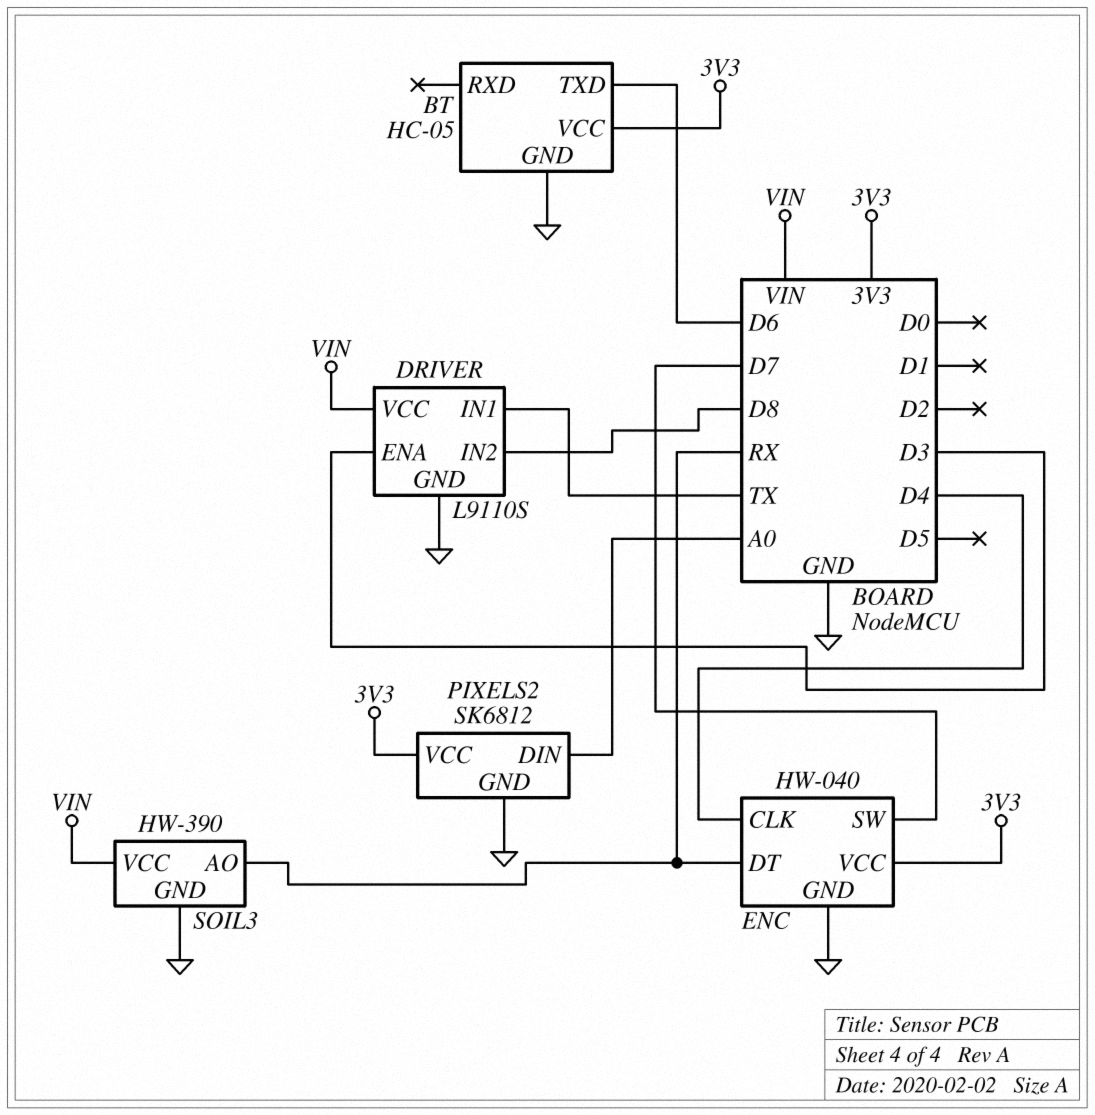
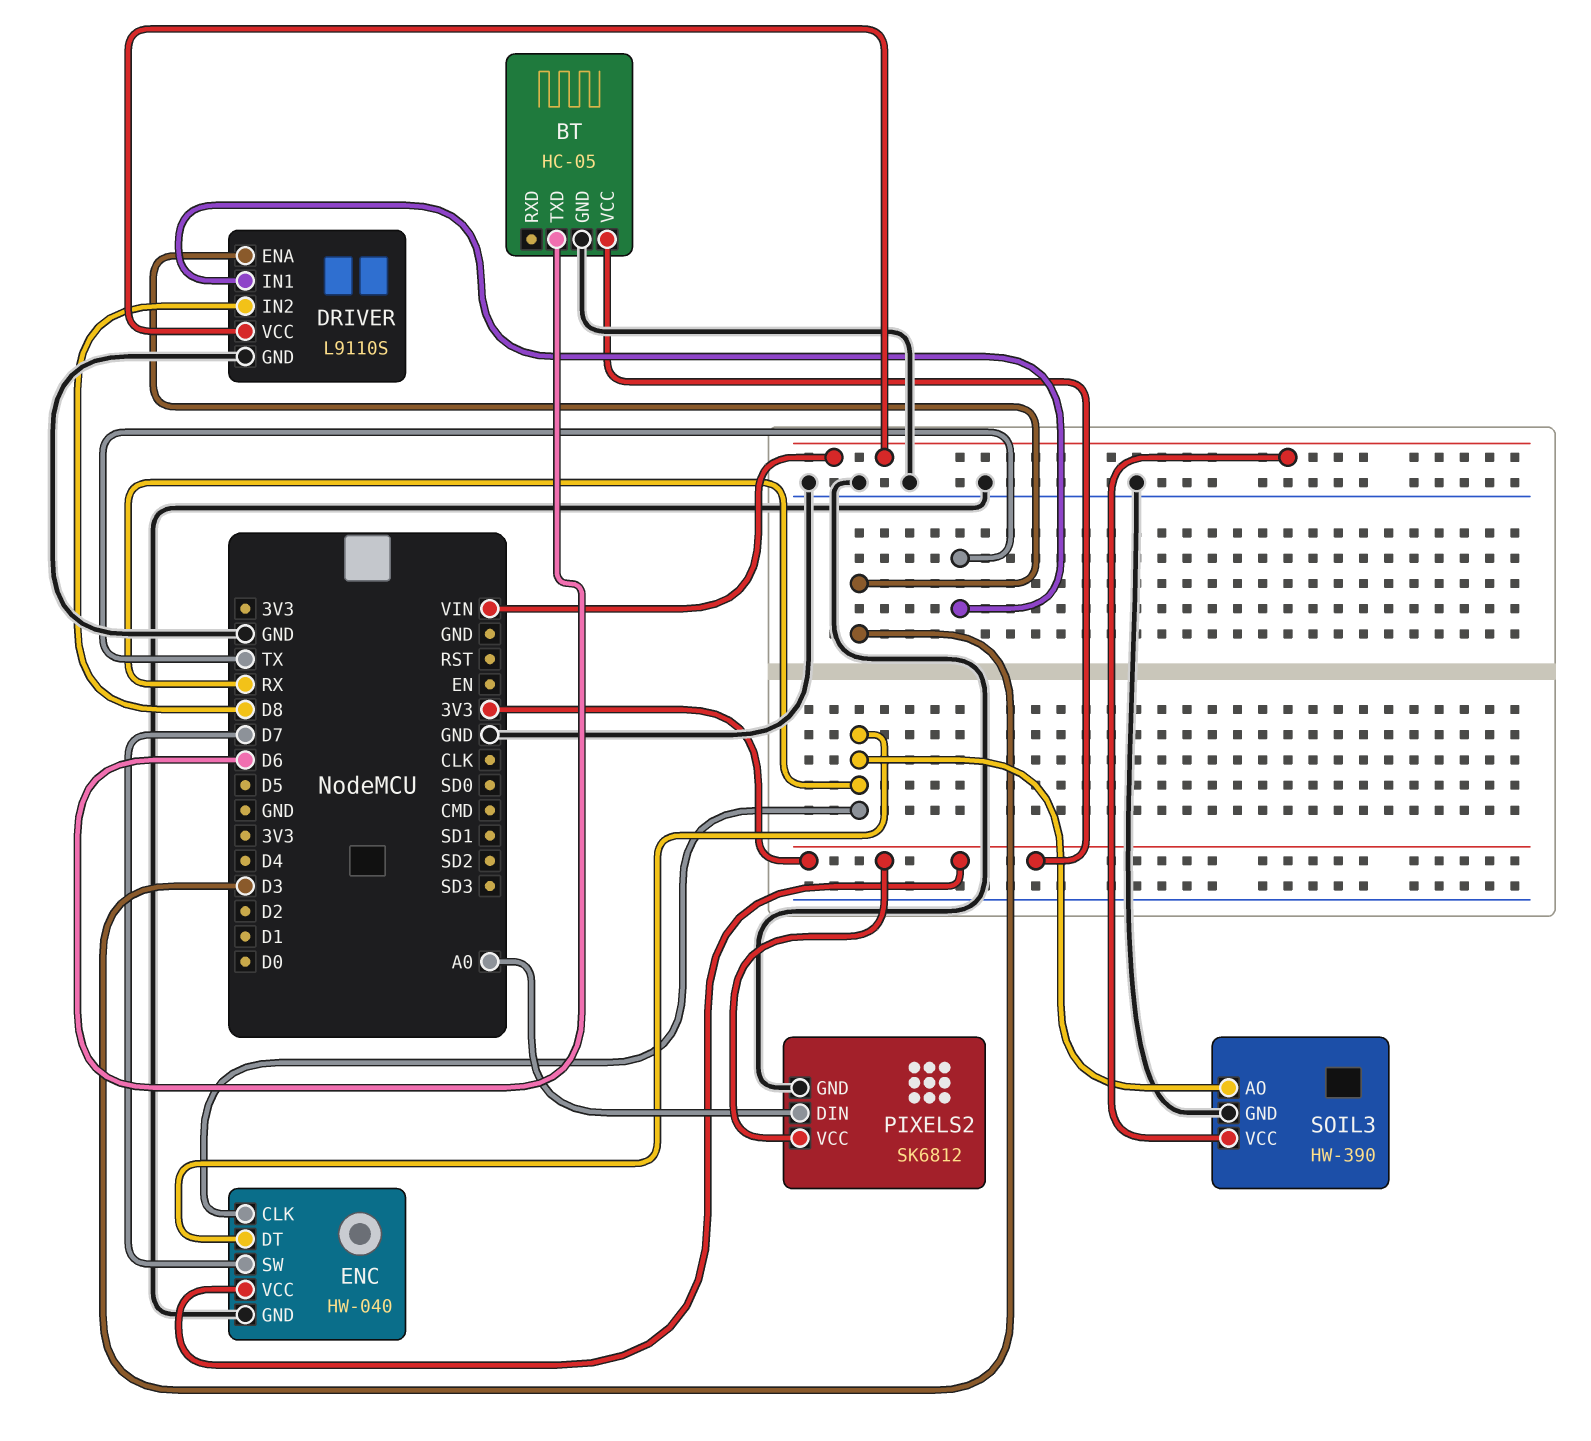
ENC pin CLK: D4 -> RX

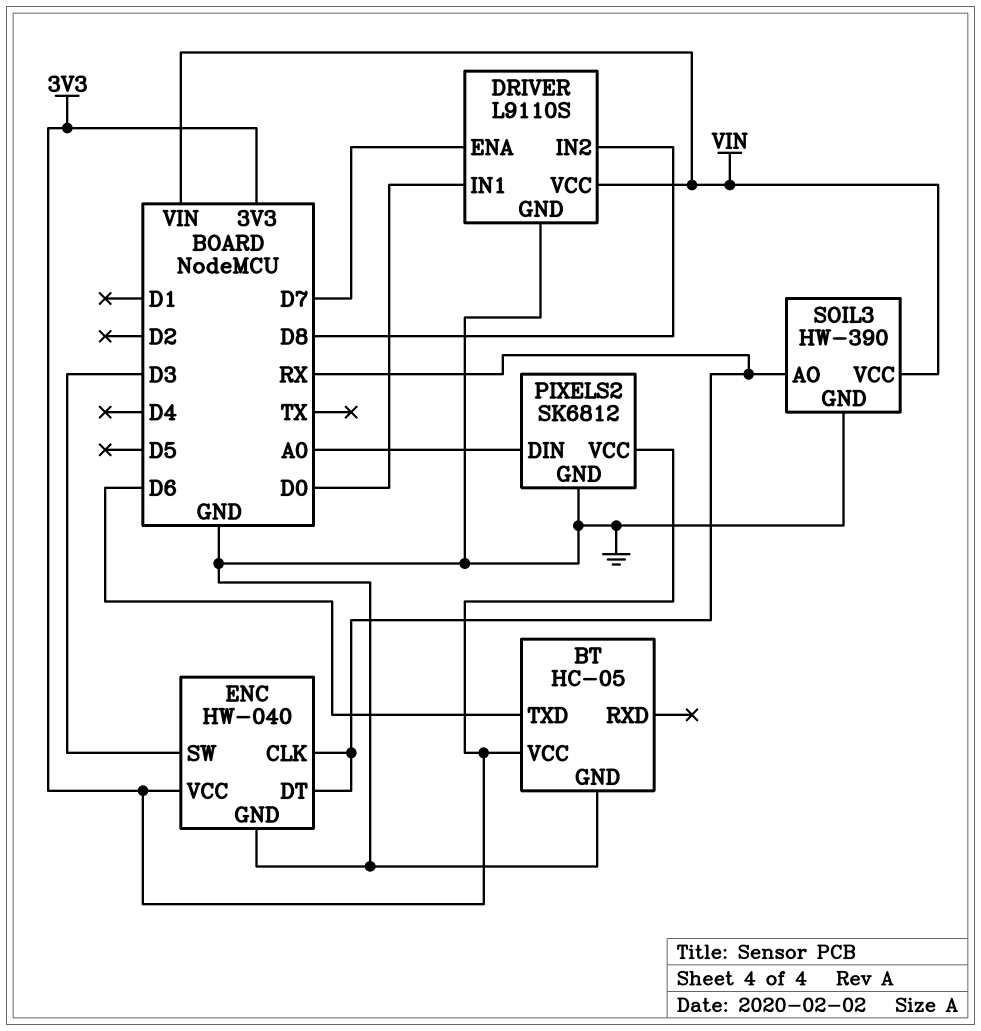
DRIVER pin ENA: D3 -> D7
DRIVER pin IN1: TX -> D0
ENC pin SW: D7 -> D3

